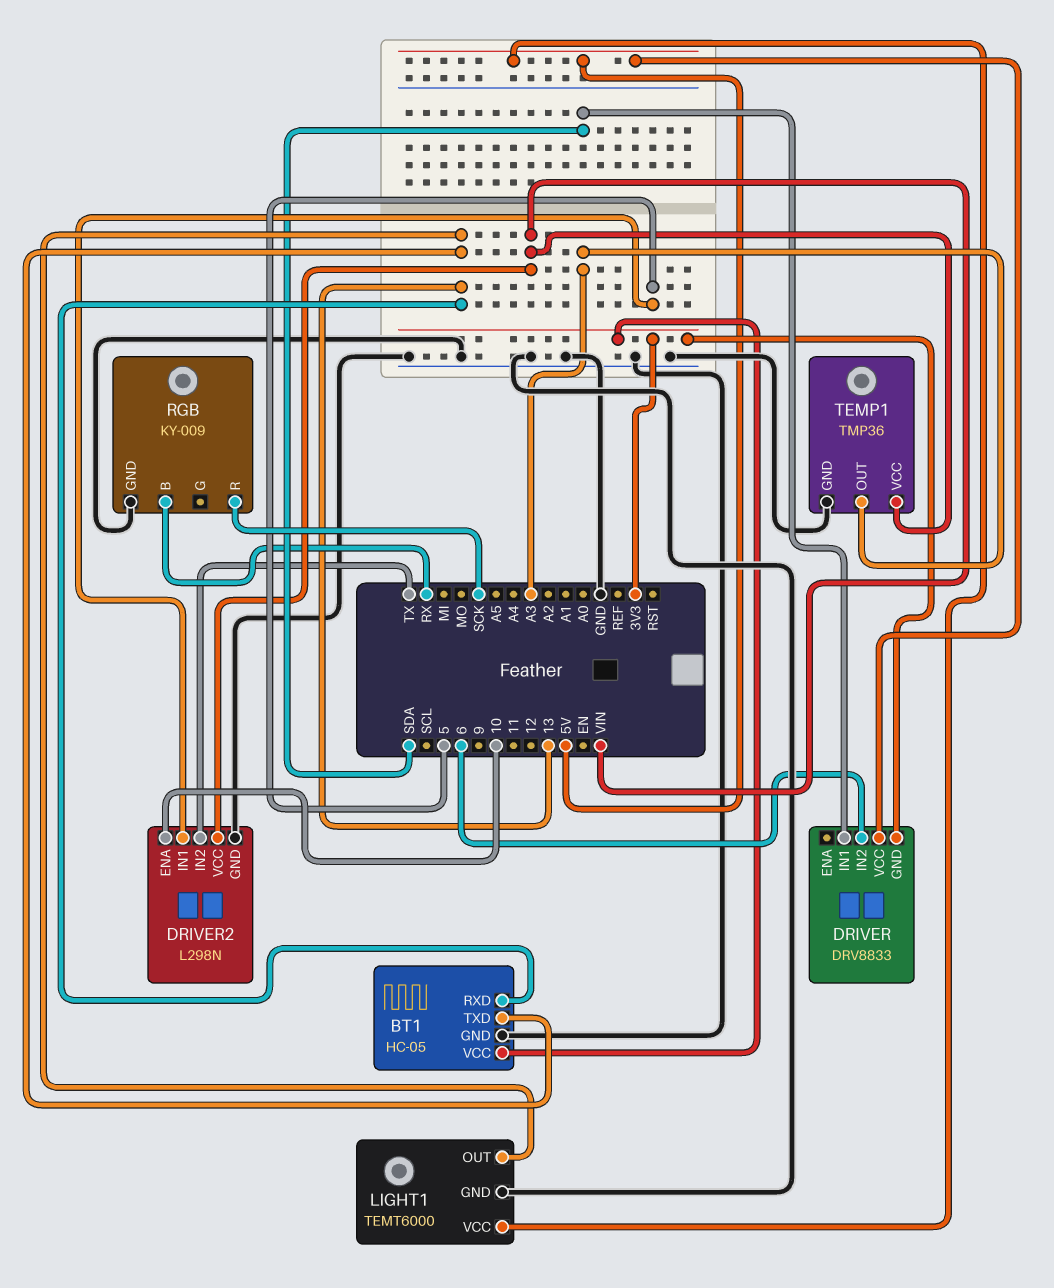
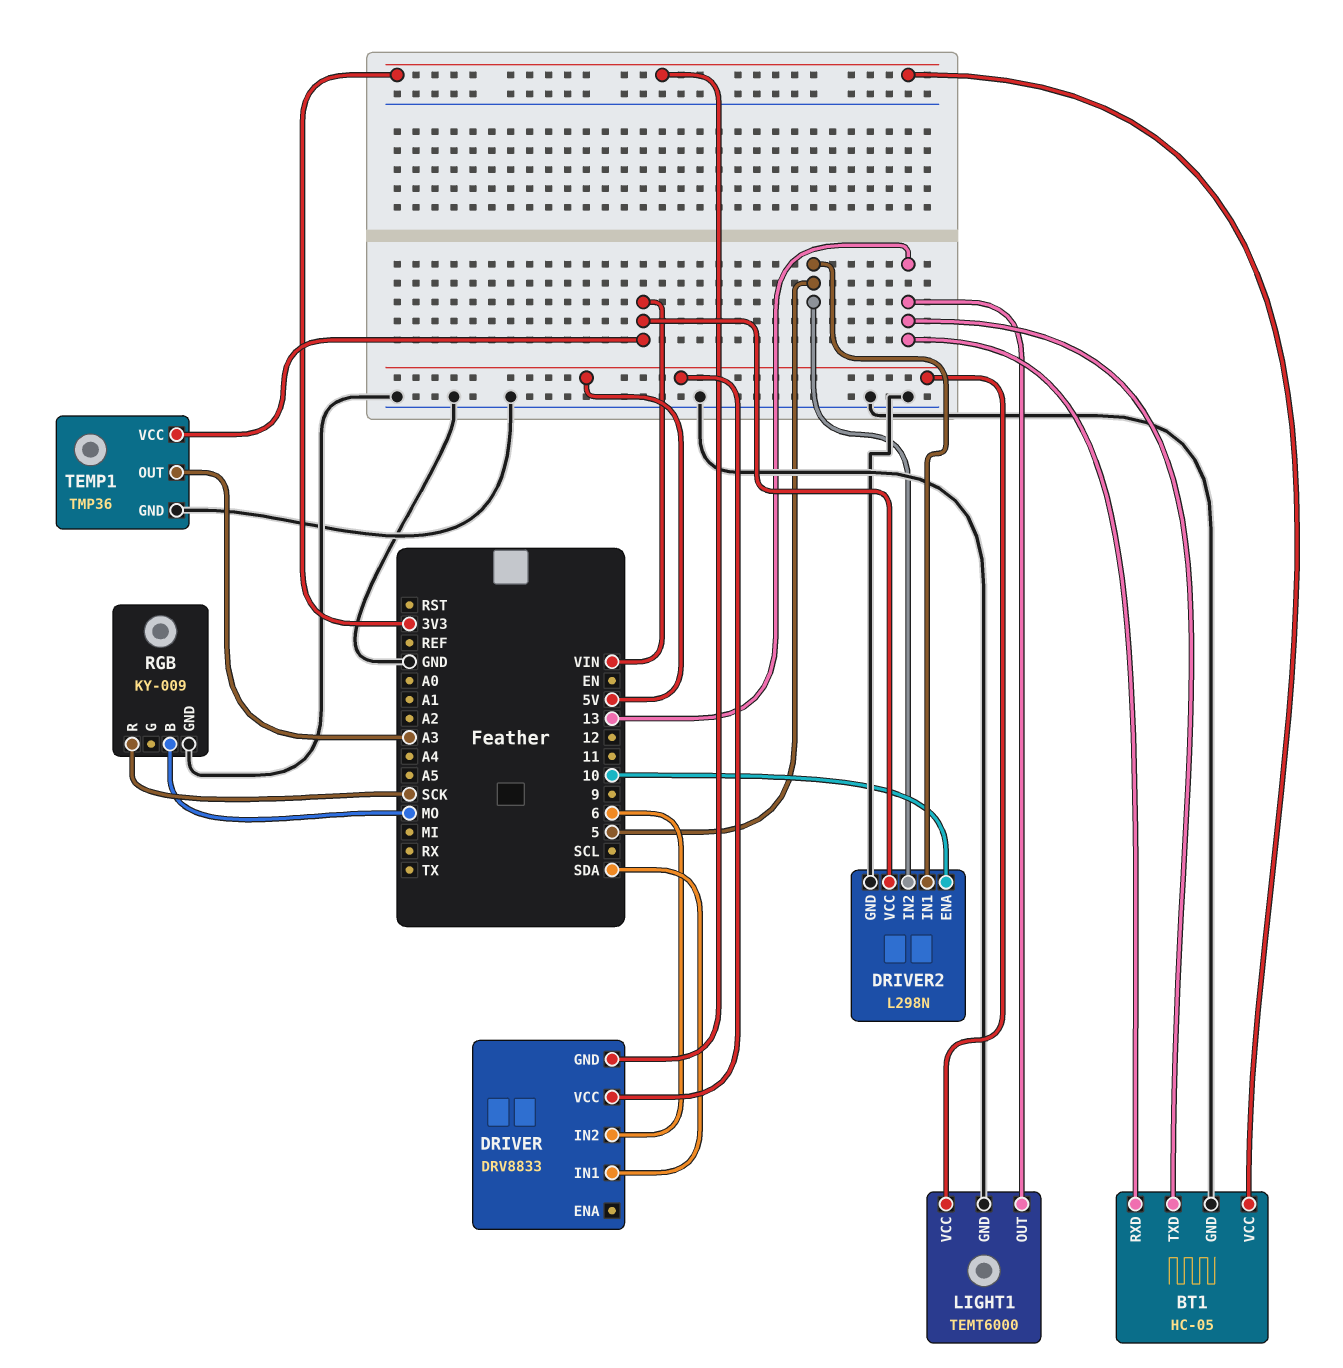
DRIVER2 pin IN2: TX -> 5
RGB pin B: RX -> MO

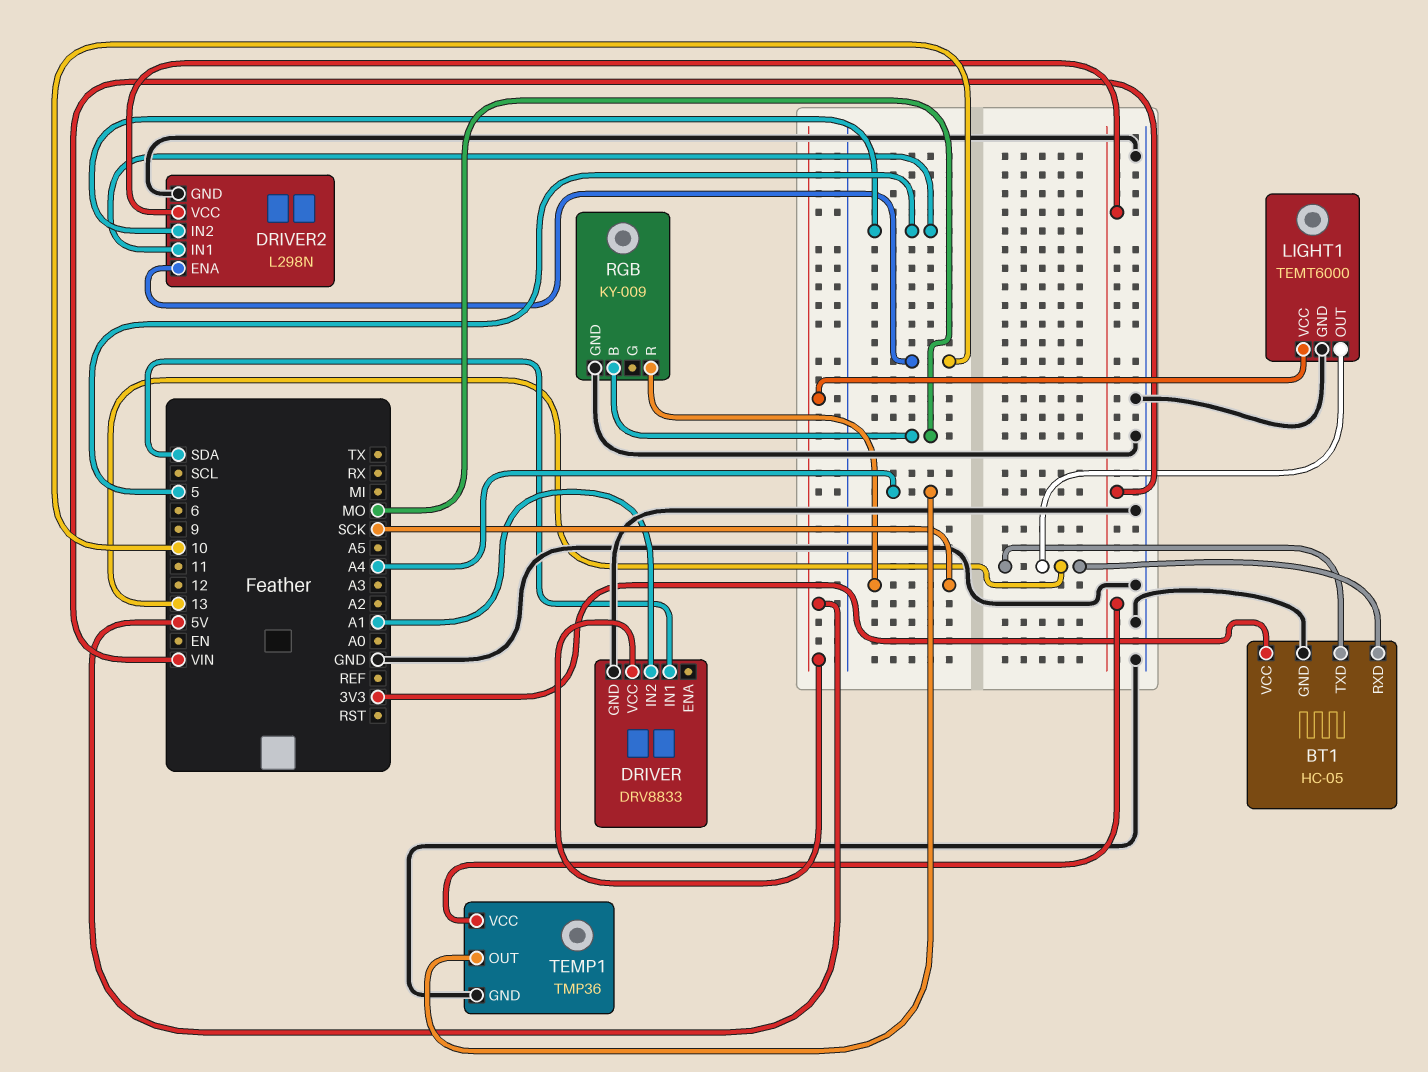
DRIVER pin GND: 3V3 -> GND
DRIVER pin IN2: 6 -> A1
TEMP1 pin OUT: A3 -> A4

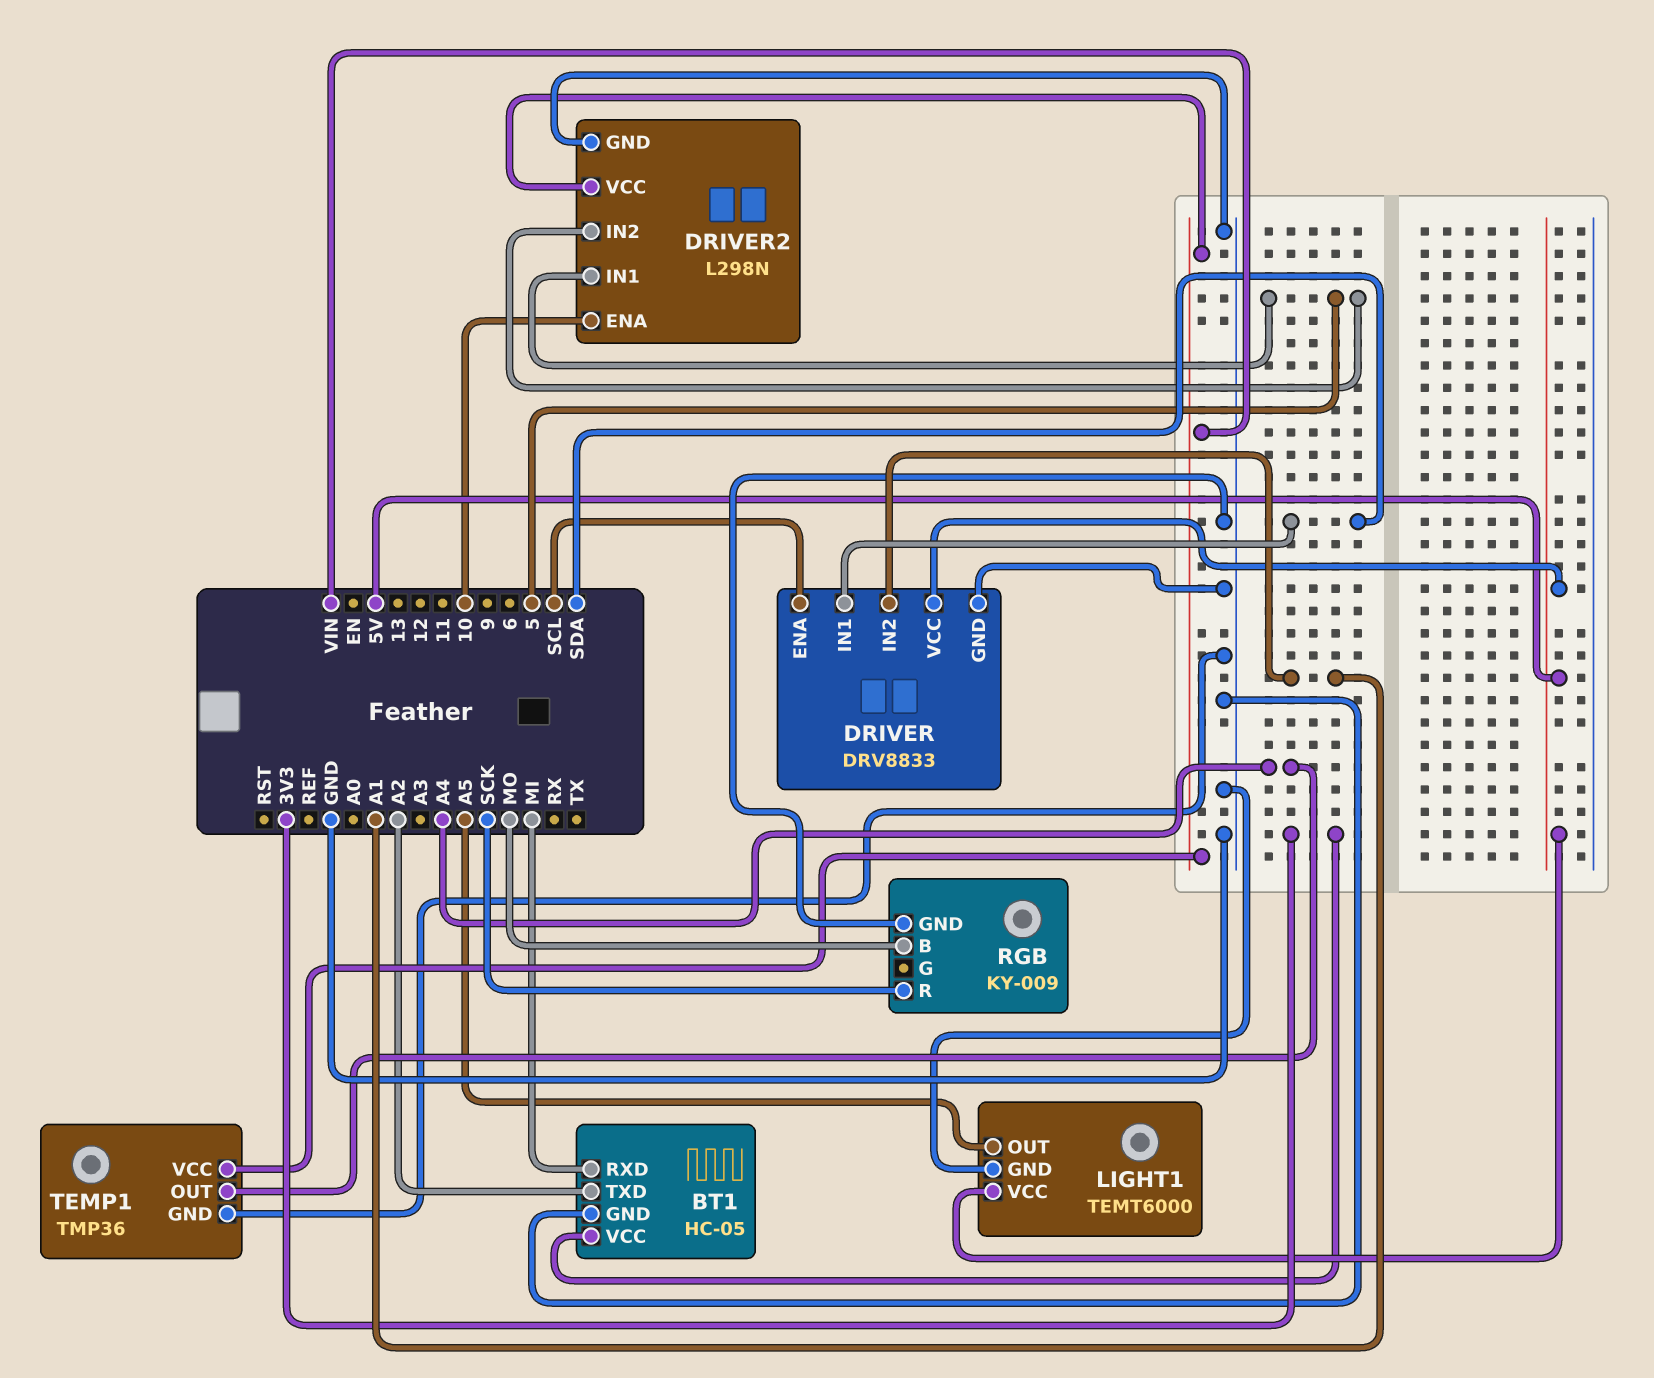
BT1 pin RXD: 13 -> MI
BT1 pin TXD: 13 -> A2
DRIVER pin ENA: none -> SCL
LIGHT1 pin OUT: 13 -> A5

